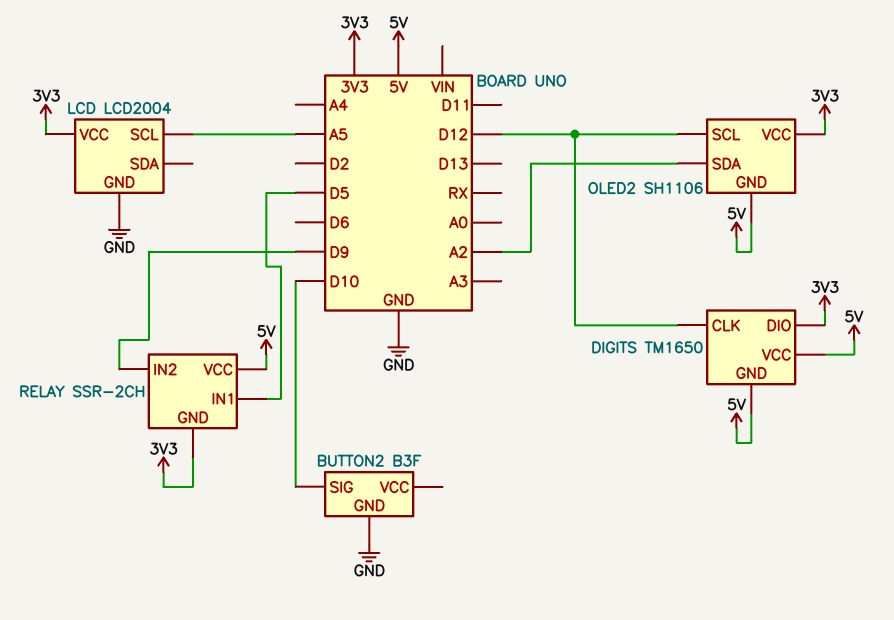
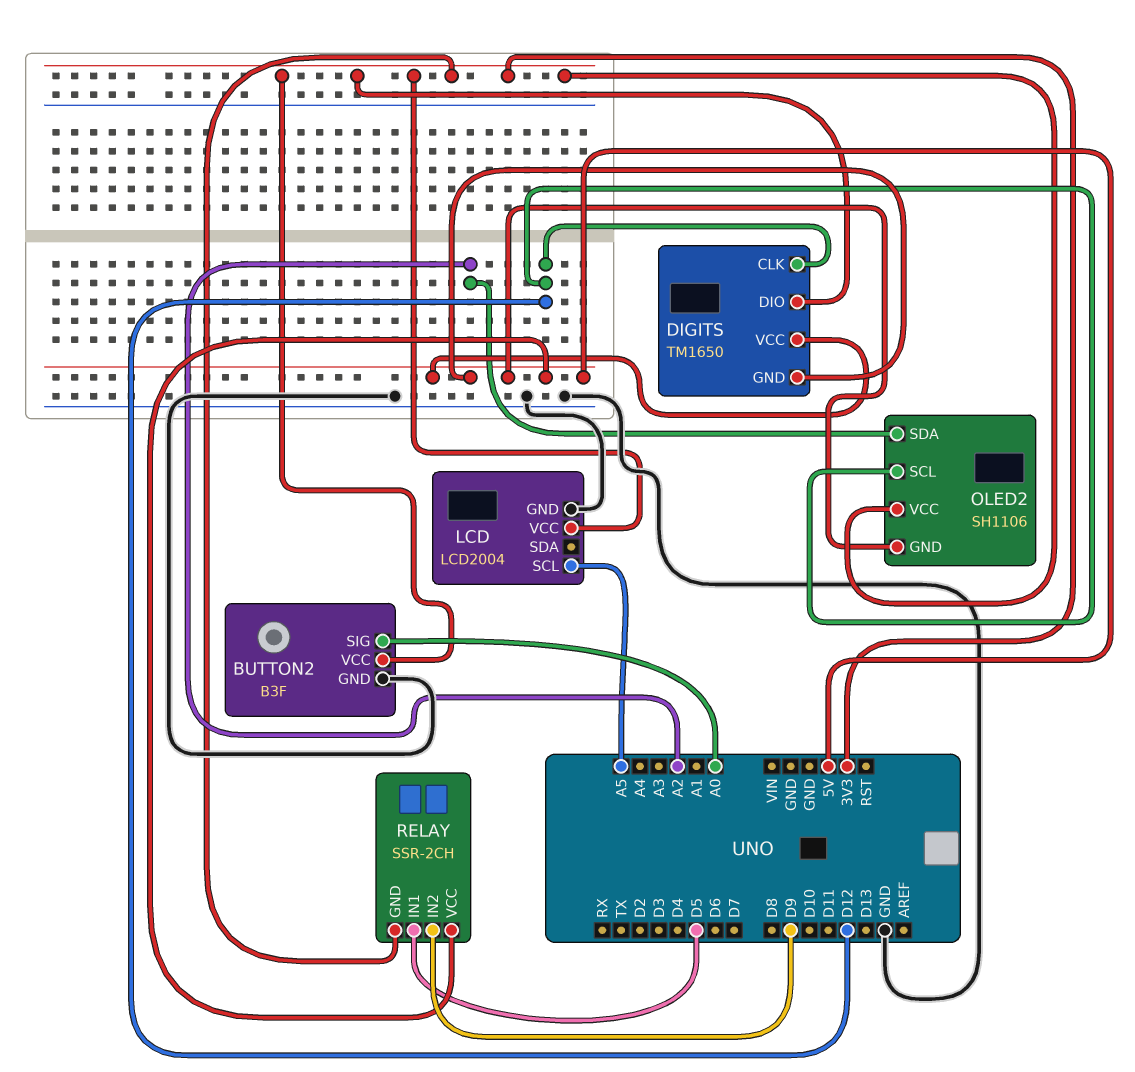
BUTTON2 pin SIG: D10 -> A0
BUTTON2 pin VCC: none -> 3V3

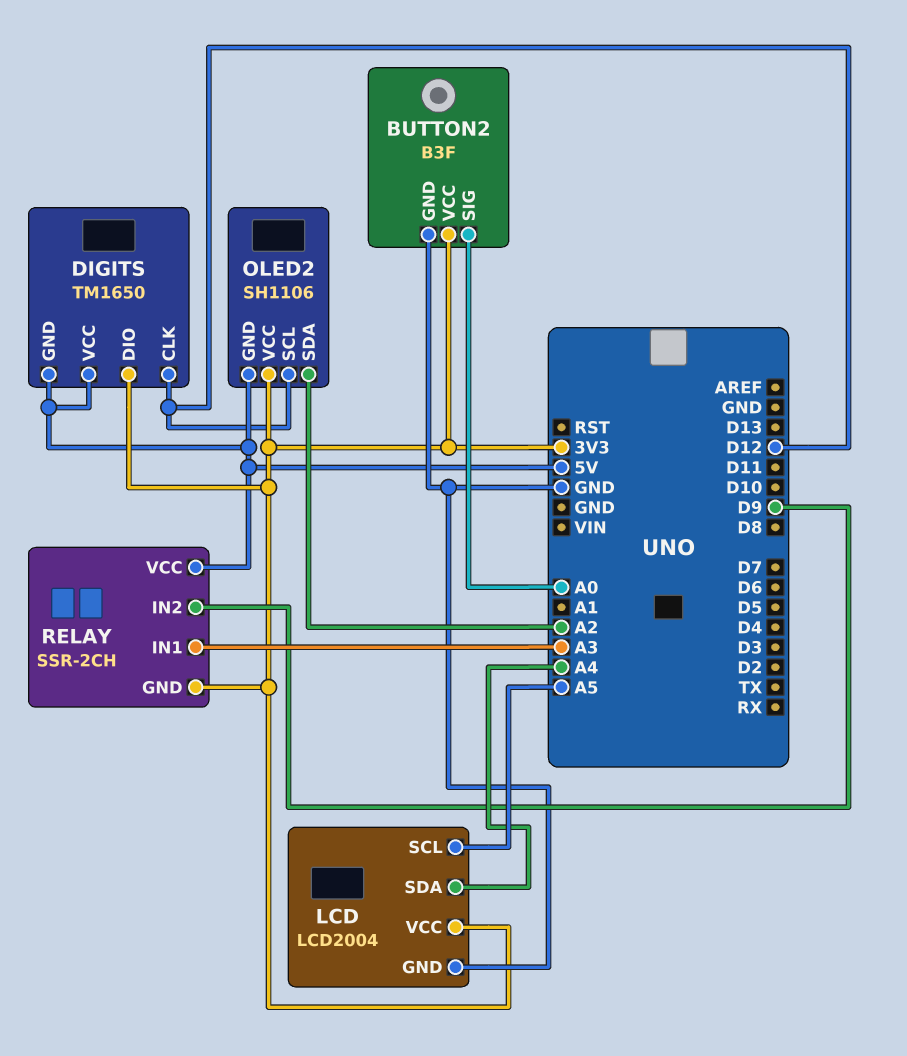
LCD pin SDA: none -> A4
RELAY pin IN1: D5 -> A3

